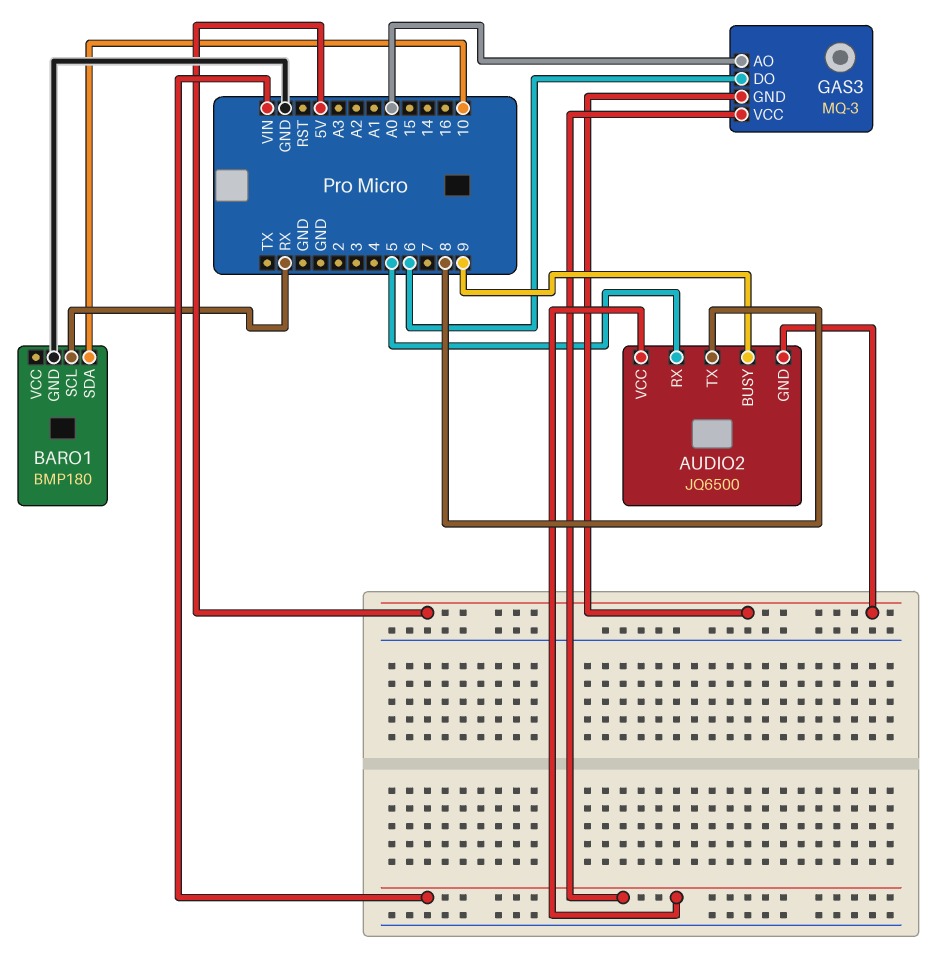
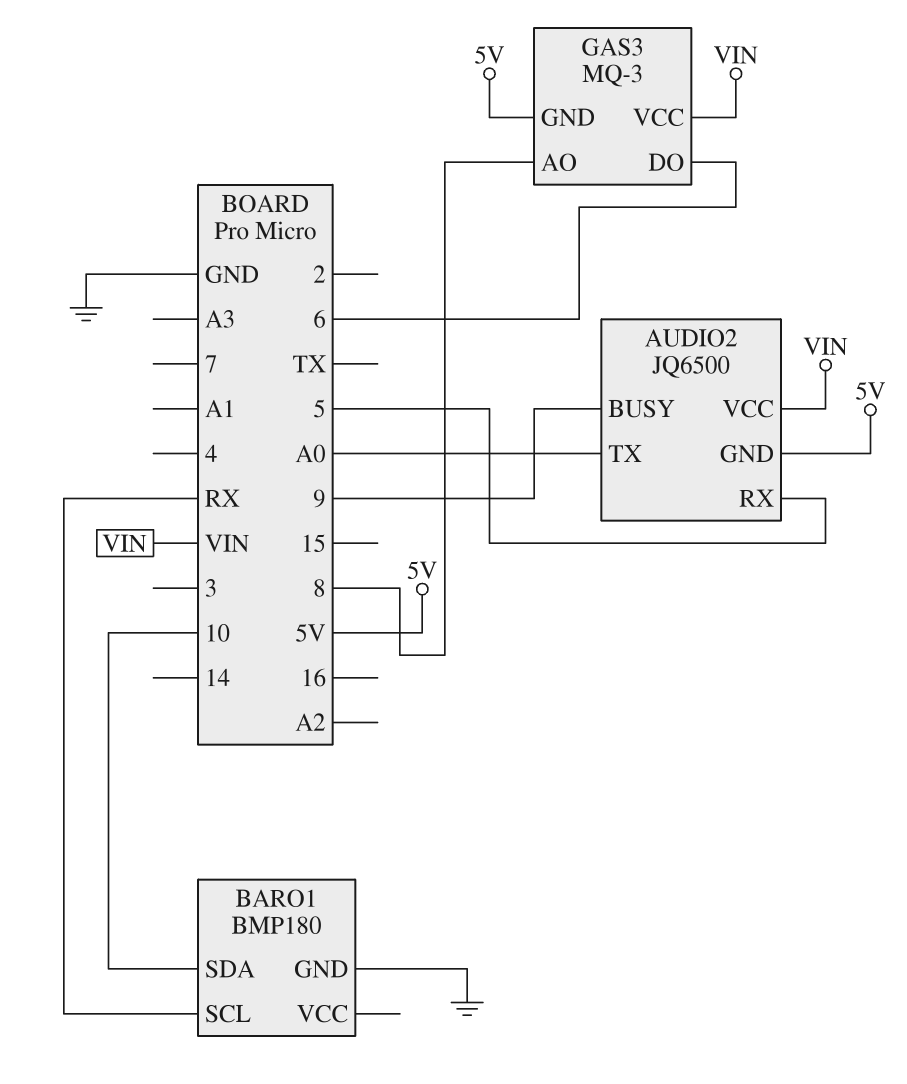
AUDIO2 pin TX: 8 -> A0
GAS3 pin AO: A0 -> 8

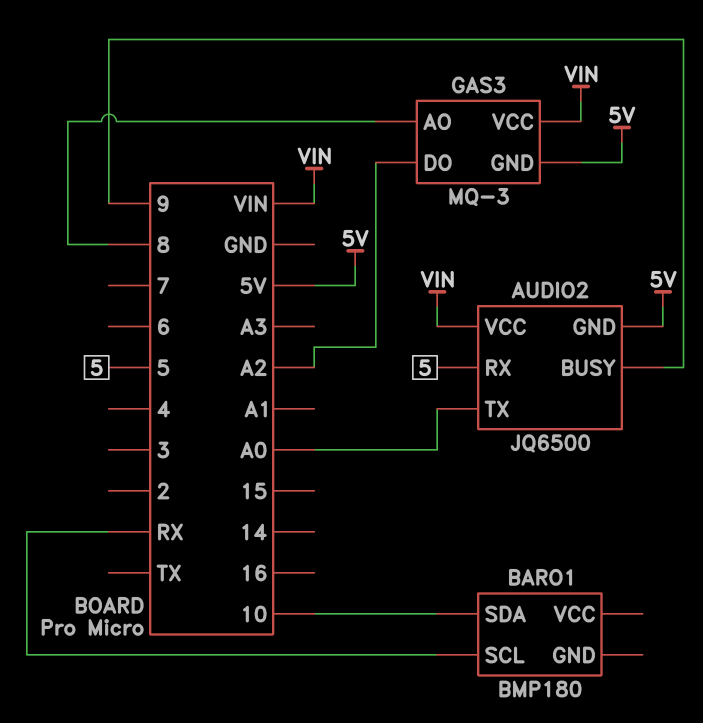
BARO1 pin GND: GND -> none
GAS3 pin DO: 6 -> A2

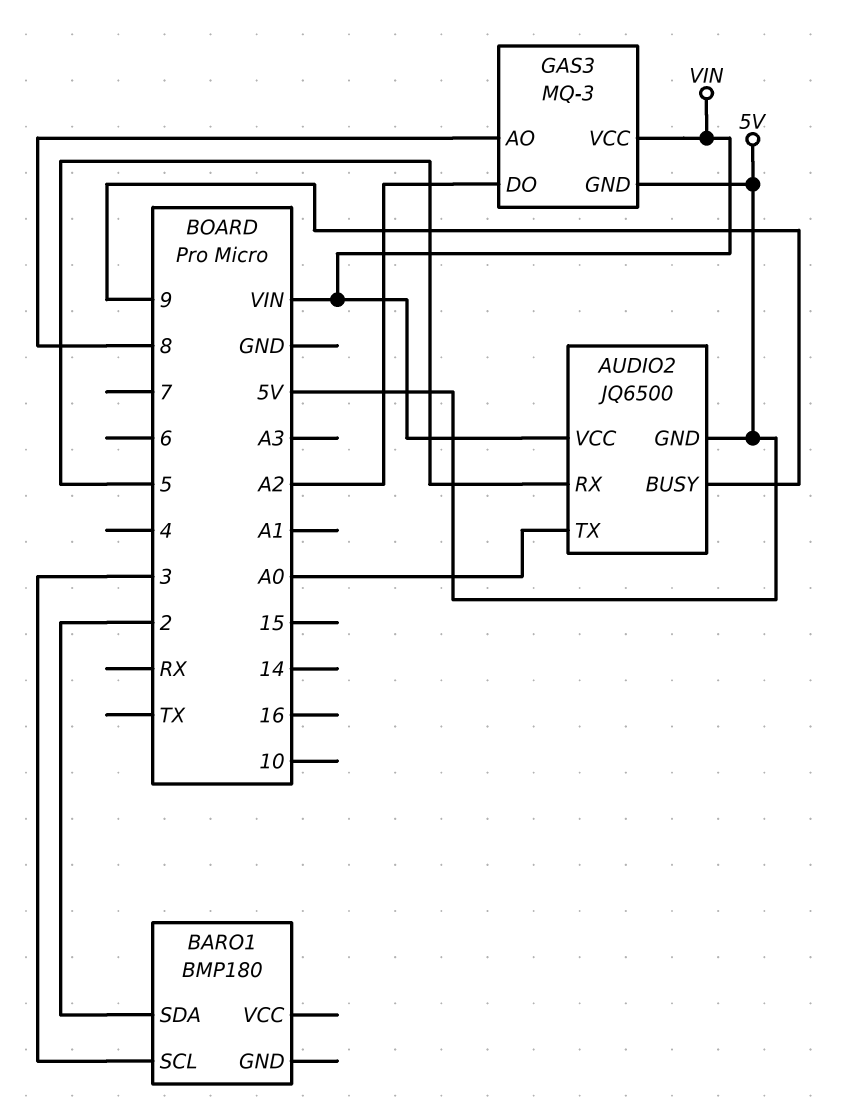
BARO1 pin SCL: RX -> 3
BARO1 pin SDA: 10 -> 2

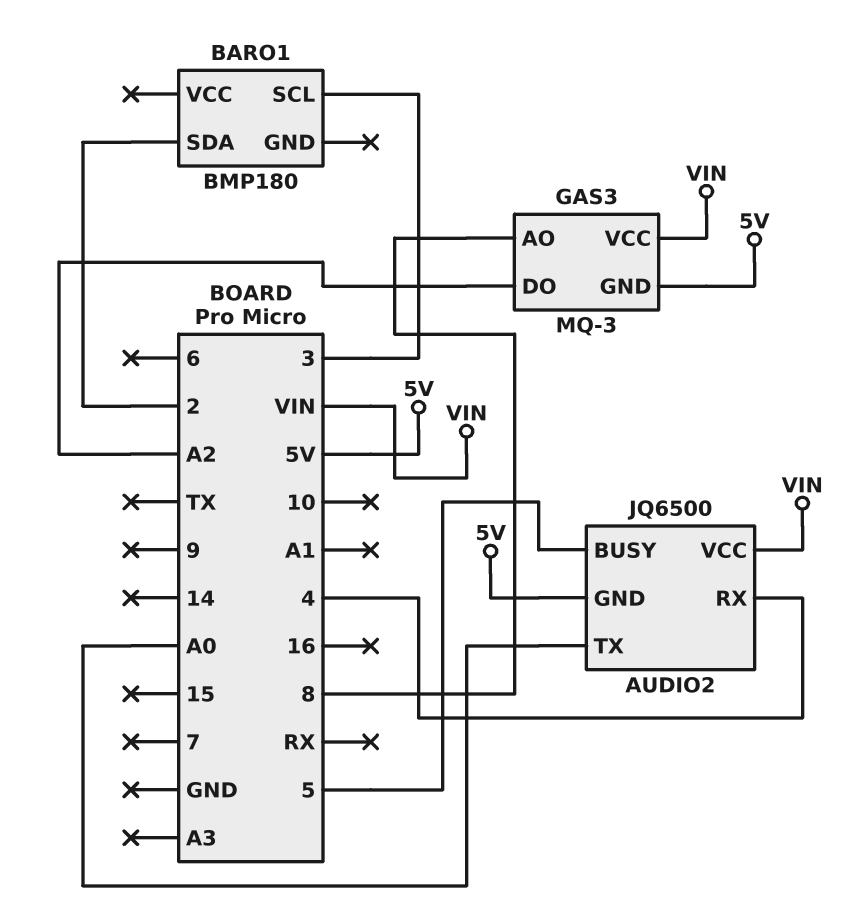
AUDIO2 pin BUSY: 9 -> 5
AUDIO2 pin RX: 5 -> 4

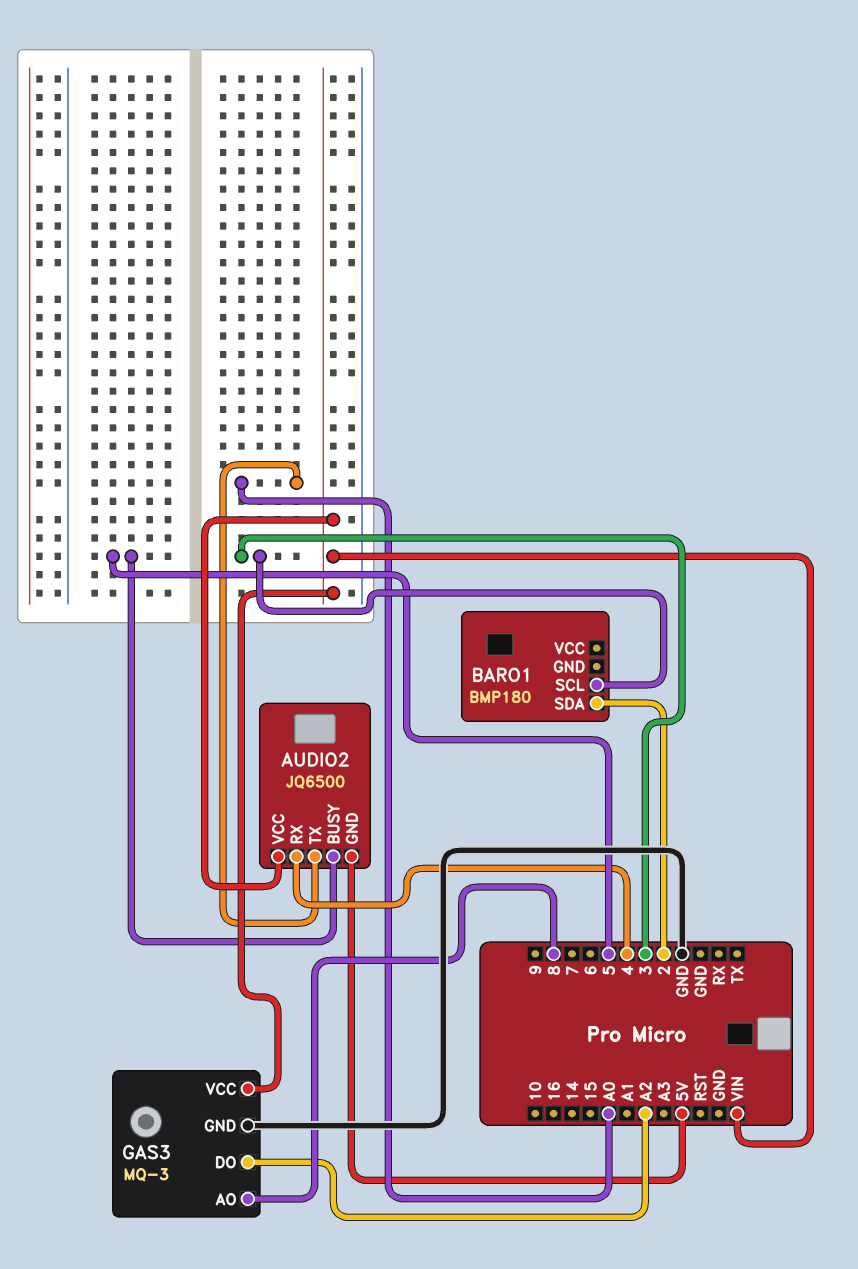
GAS3 pin GND: 5V -> GND

